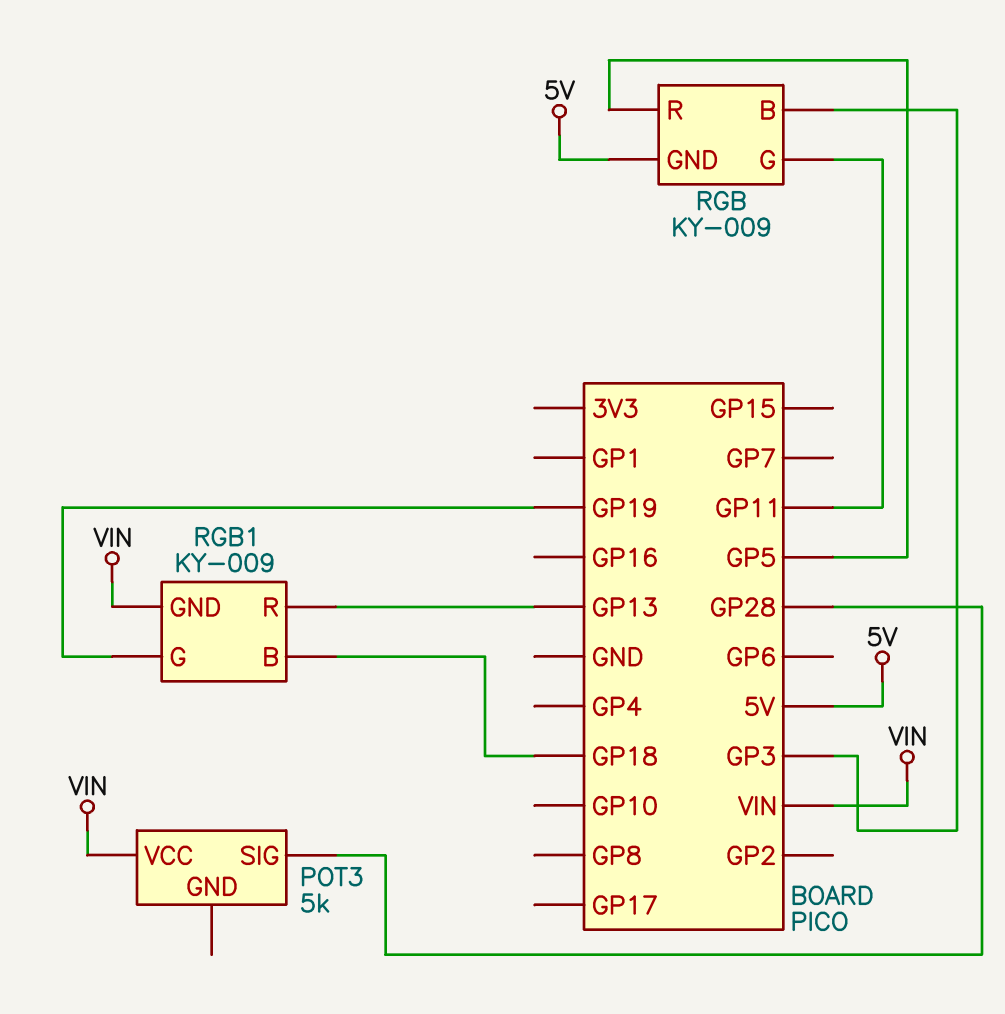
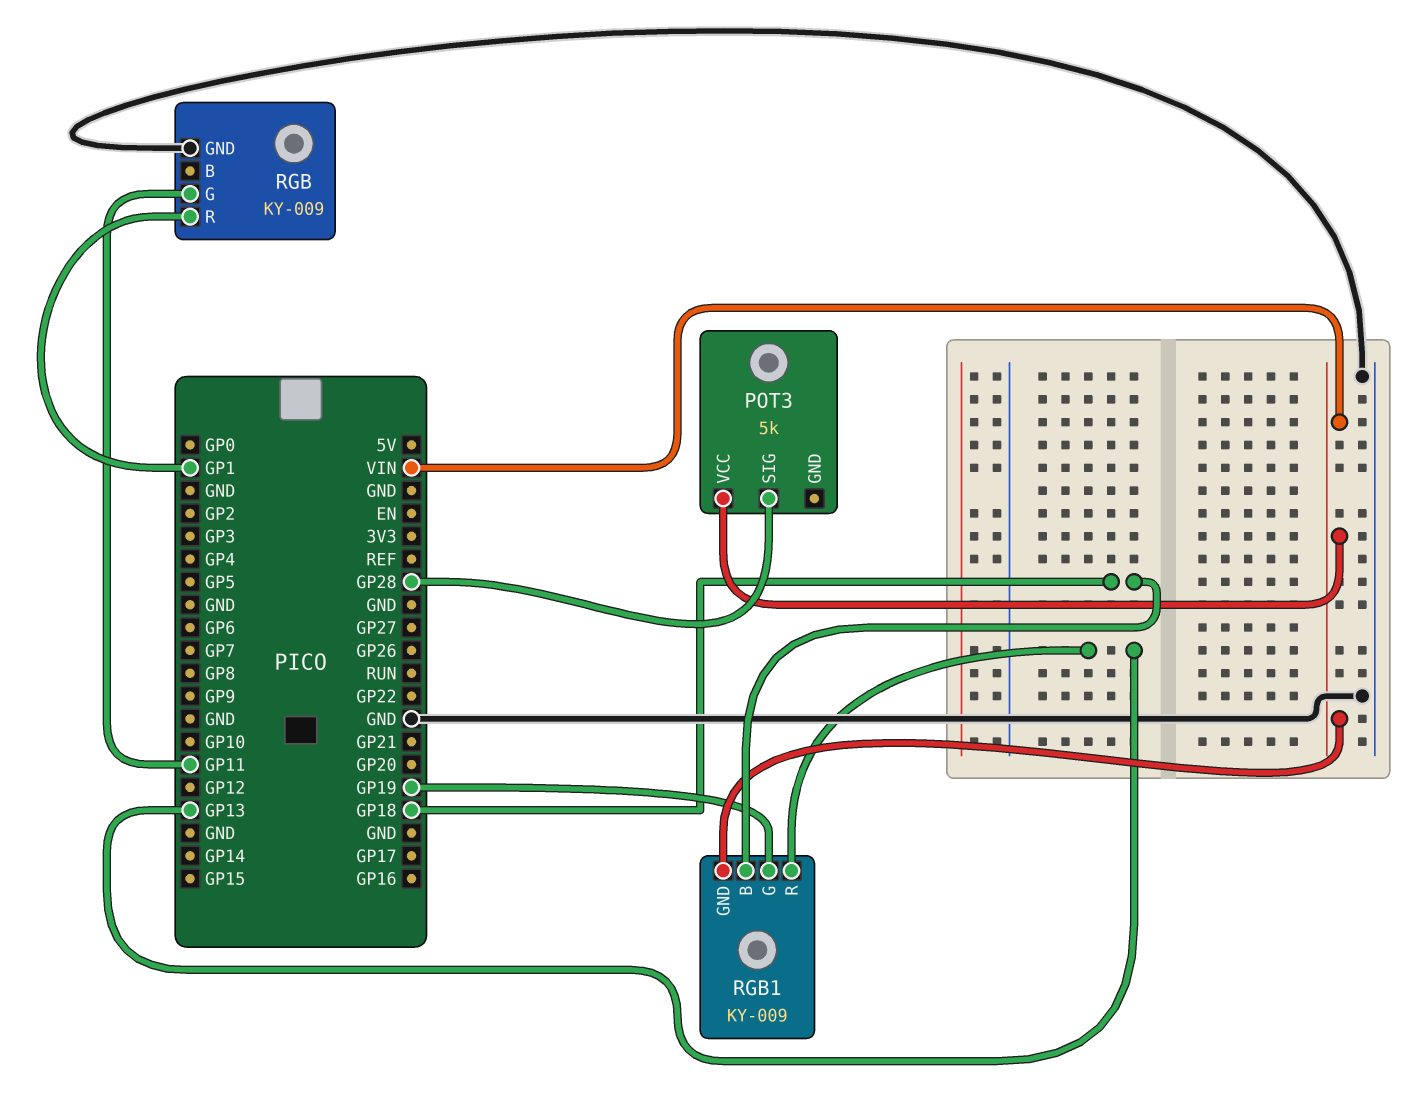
RGB pin B: GP3 -> none
RGB pin GND: 5V -> GND
RGB pin R: GP5 -> GP1

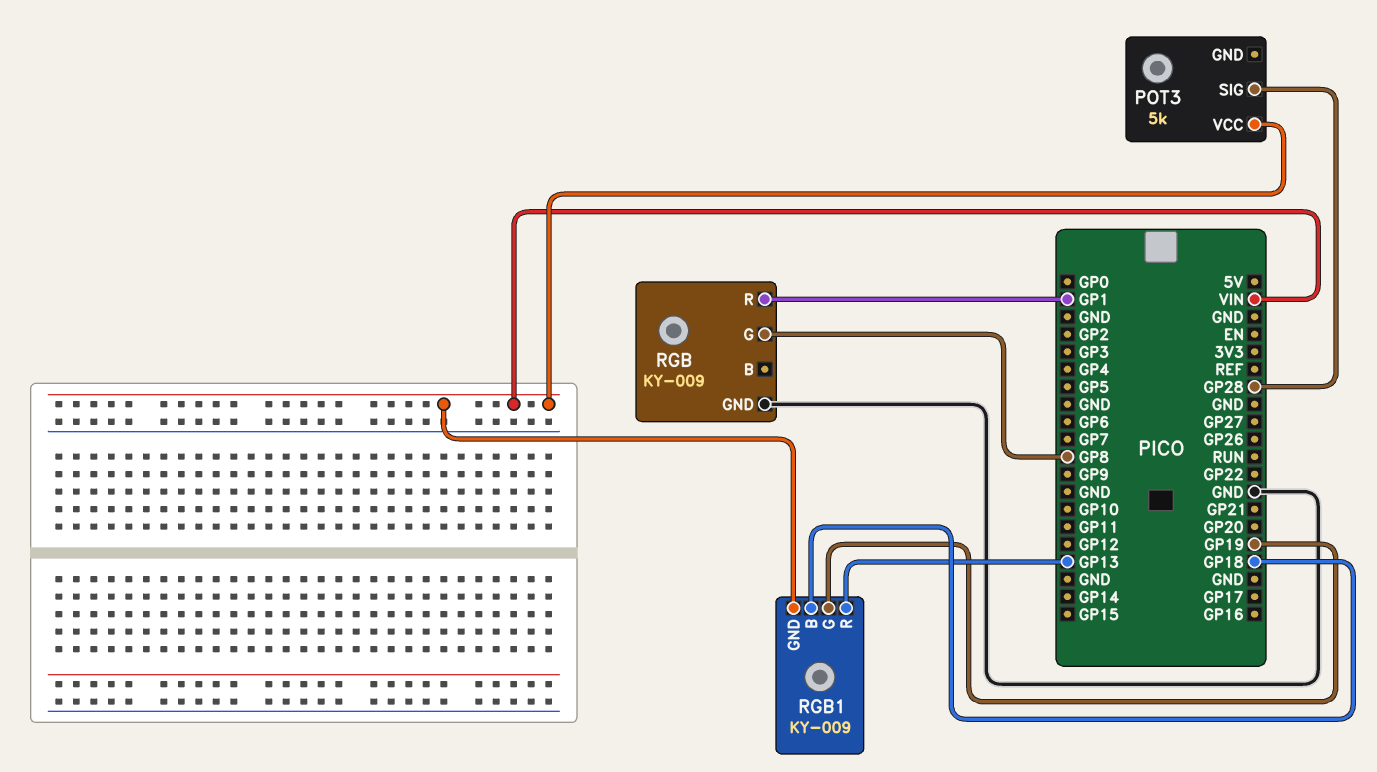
RGB pin G: GP11 -> GP8

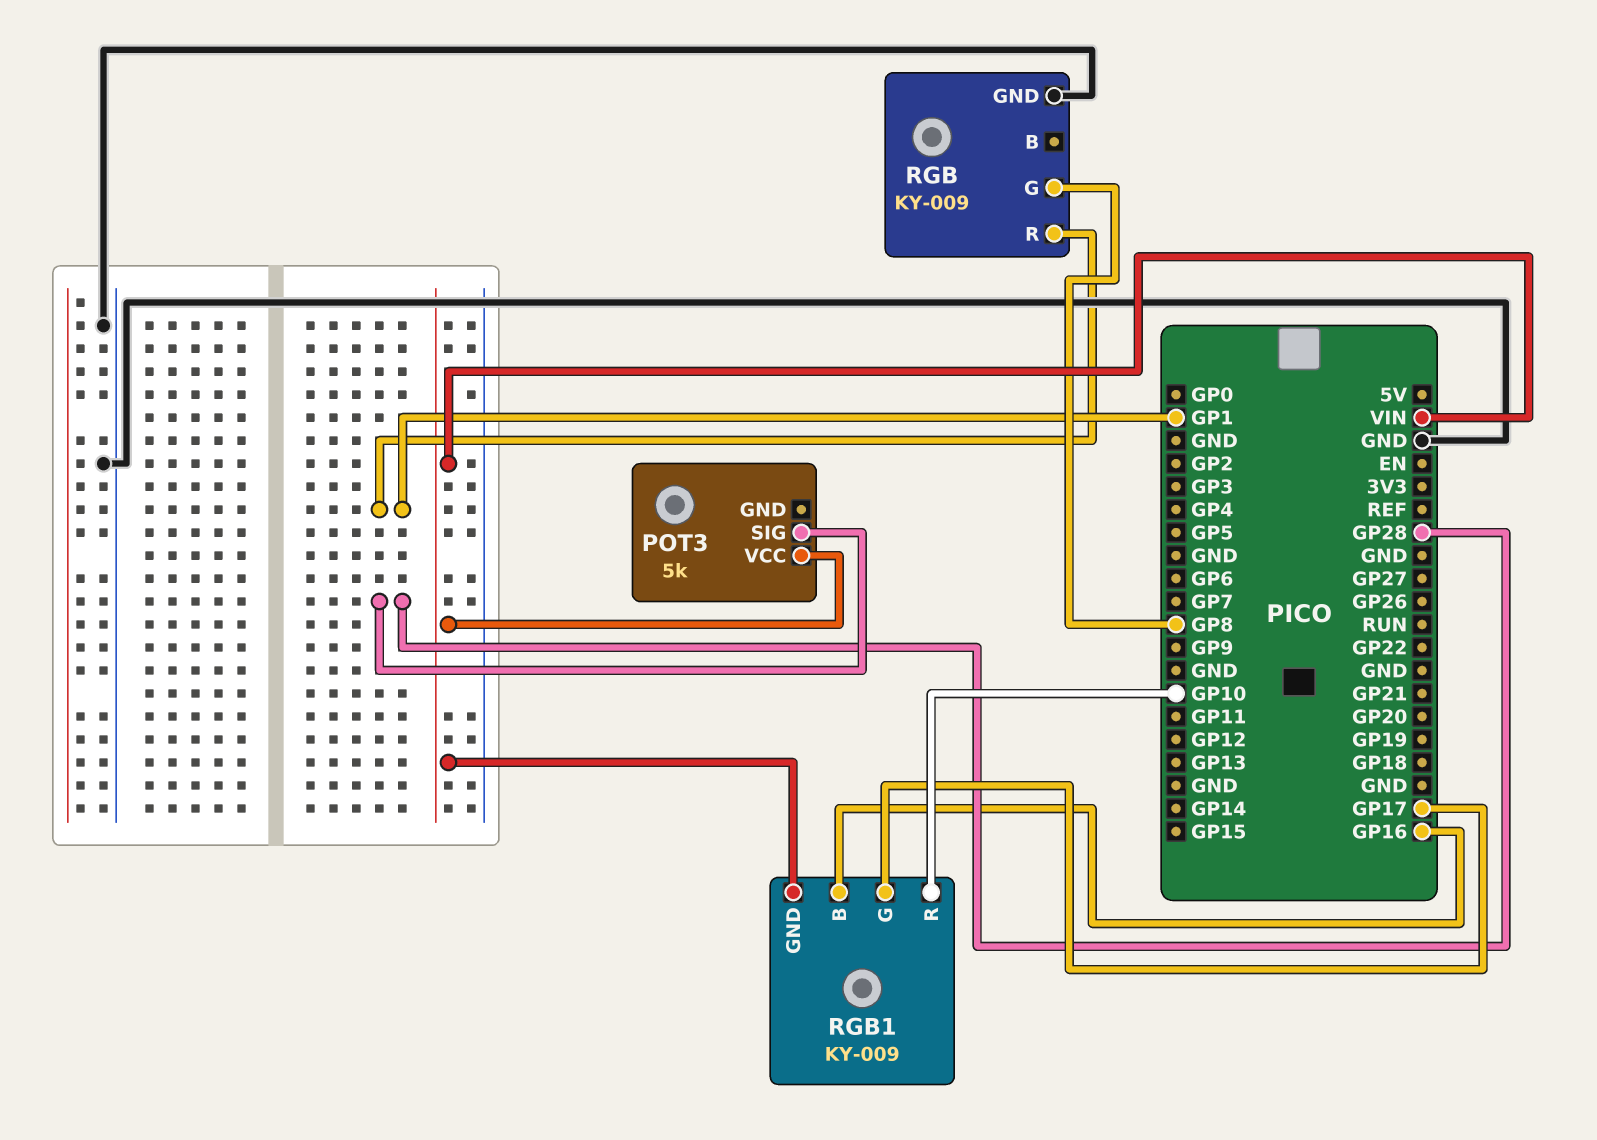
RGB1 pin B: GP18 -> GP16
RGB1 pin G: GP19 -> GP17
RGB1 pin R: GP13 -> GP10

